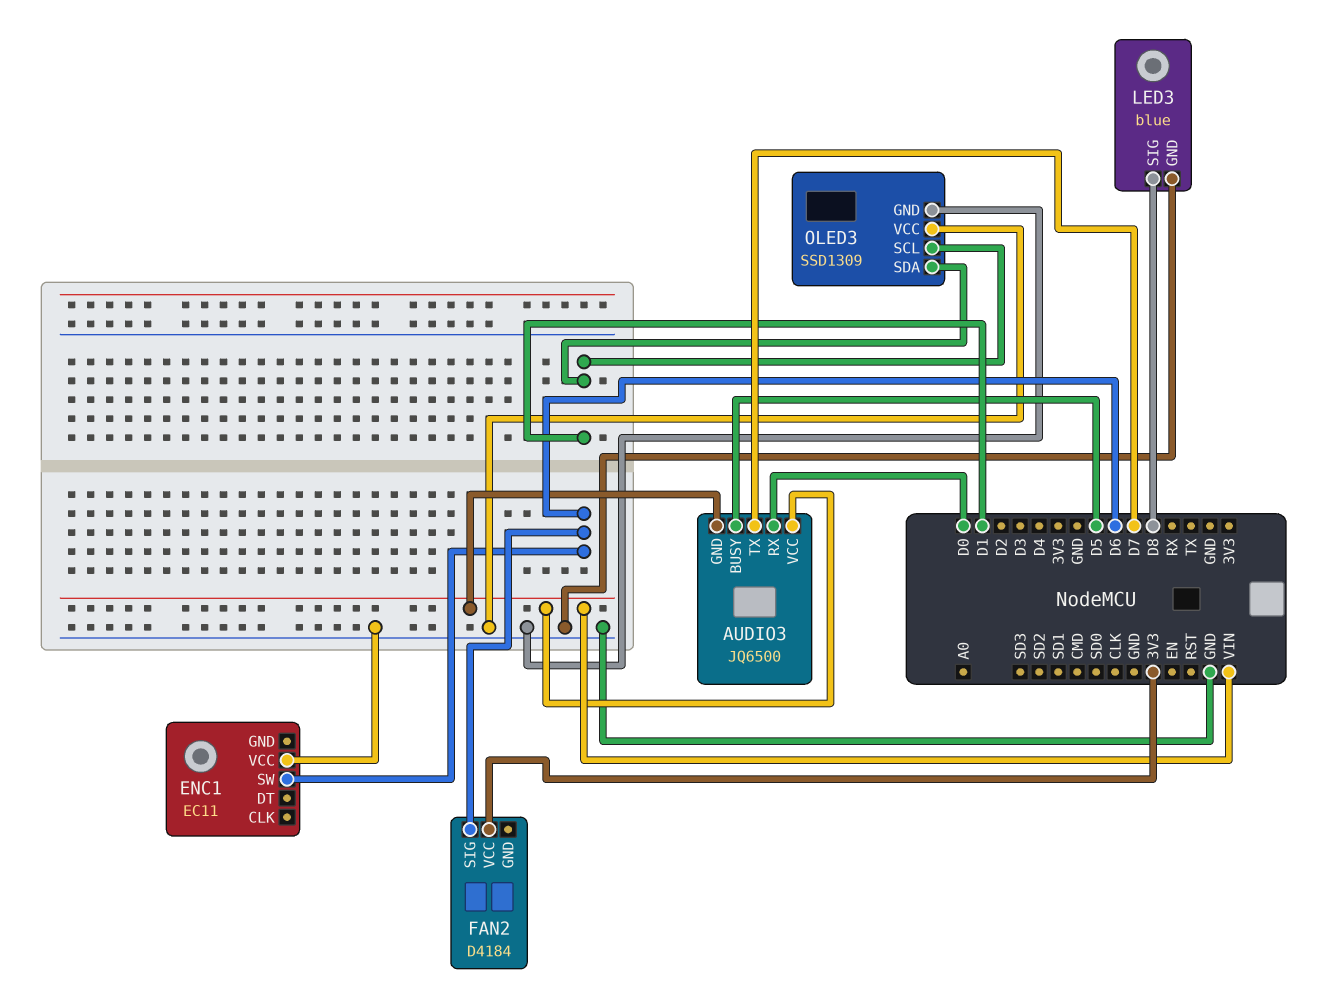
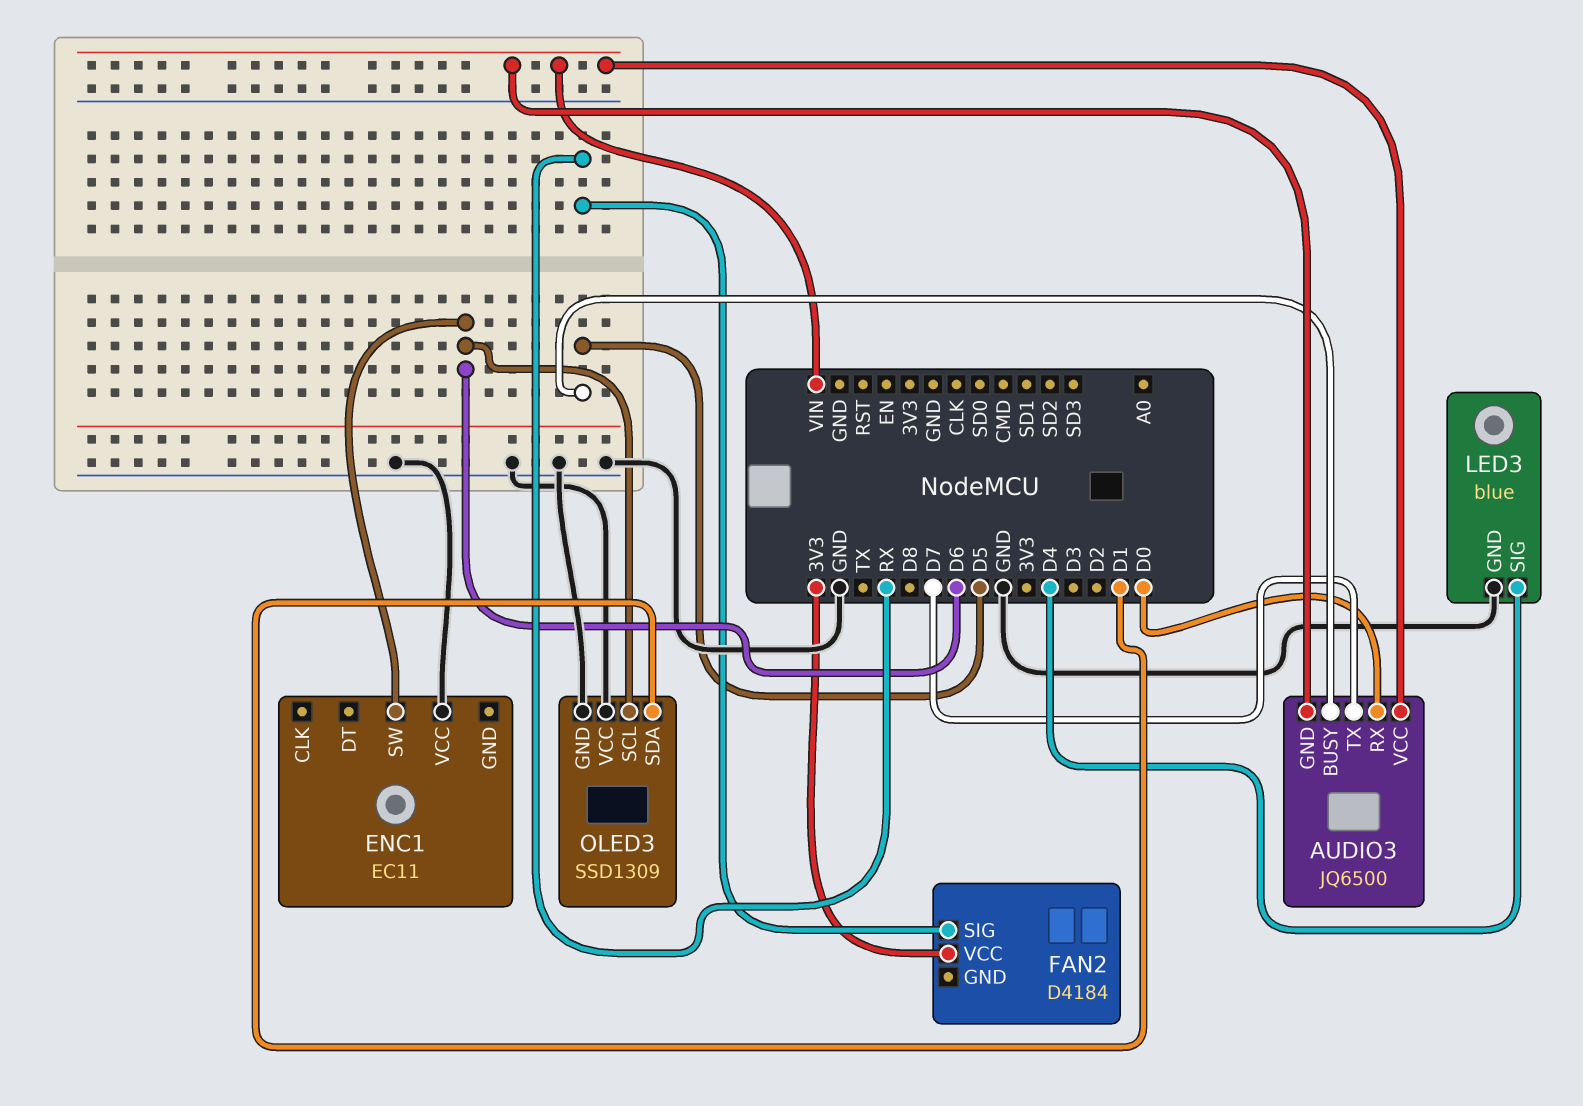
FAN2 pin SIG: D6 -> RX
LED3 pin SIG: D8 -> D4
OLED3 pin SCL: D1 -> D6

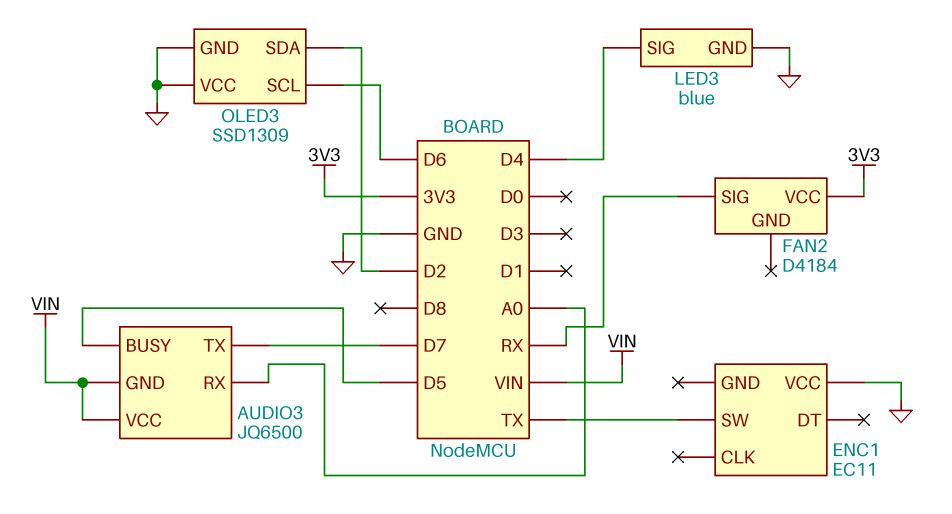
AUDIO3 pin RX: D0 -> A0
ENC1 pin SW: D6 -> TX
OLED3 pin SDA: D1 -> D2

